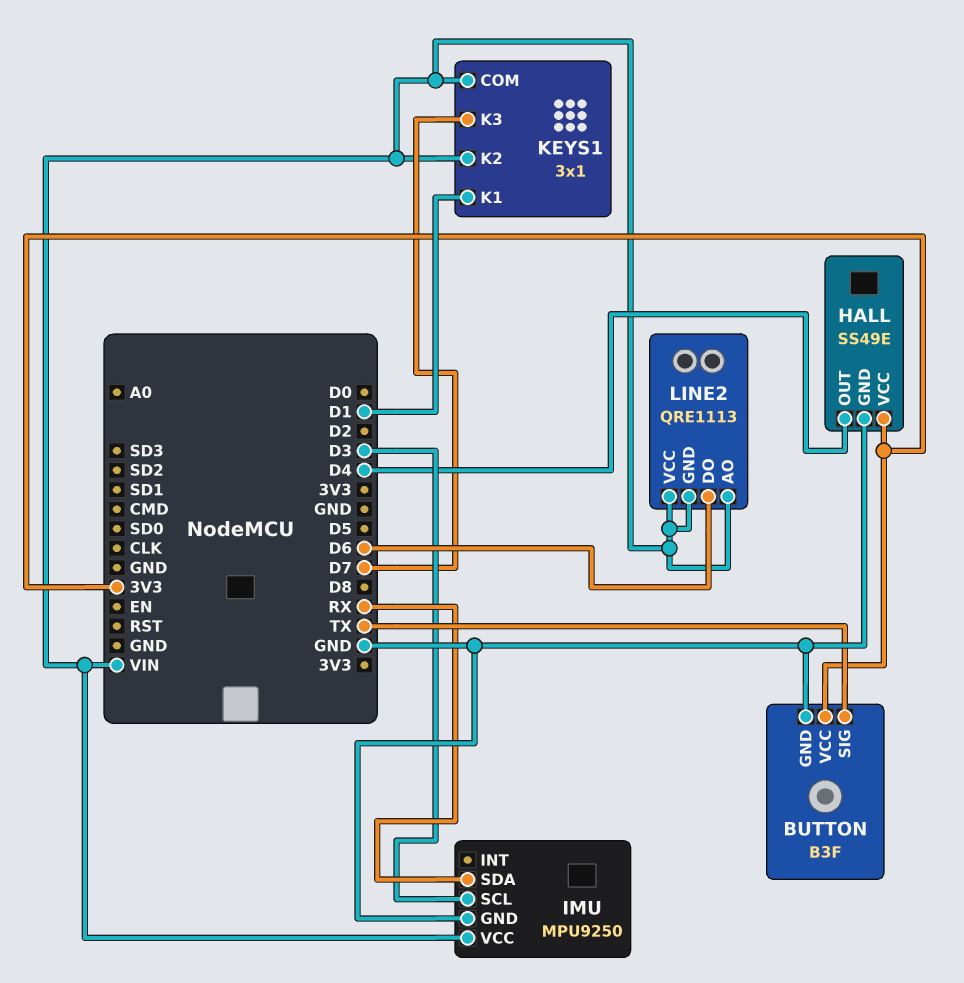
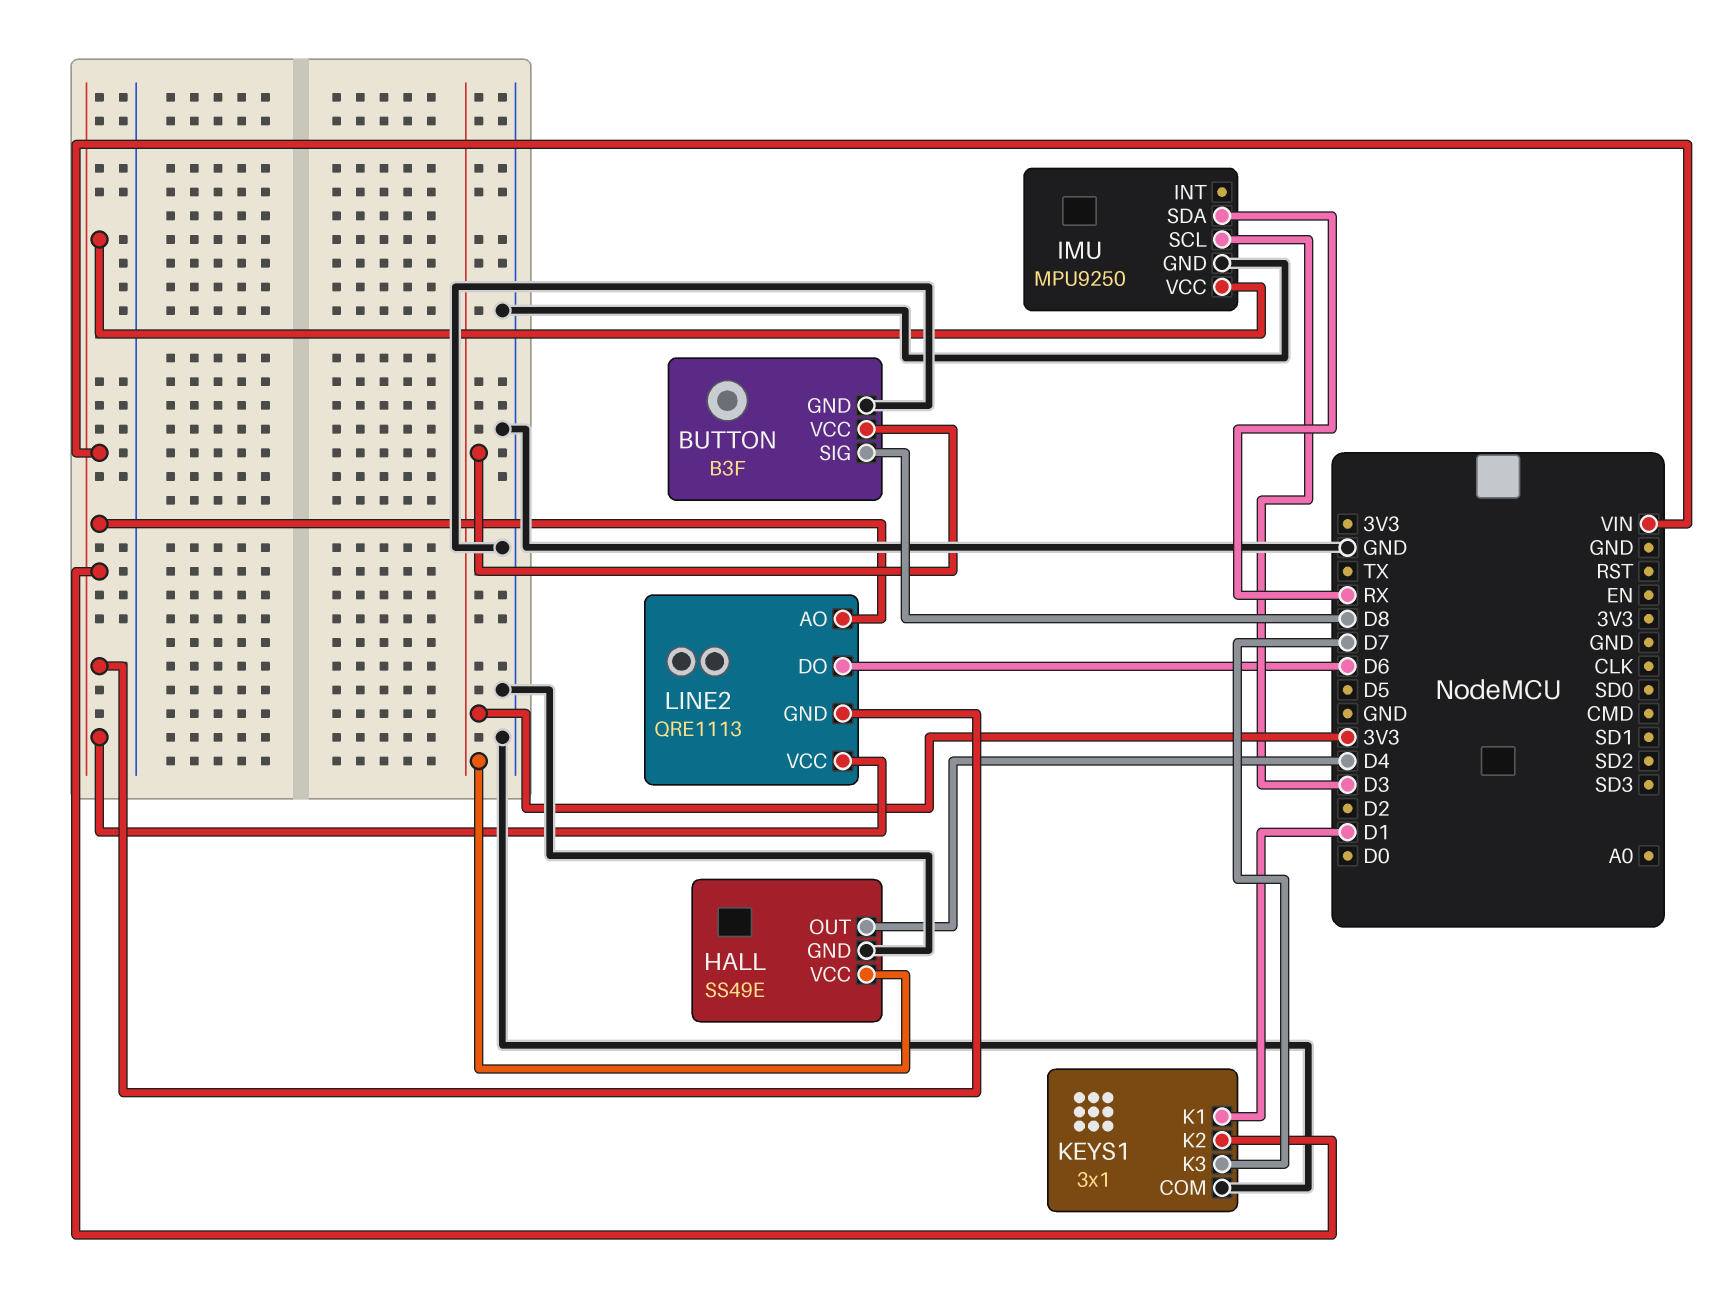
BUTTON pin SIG: TX -> D8
KEYS1 pin COM: VIN -> GND

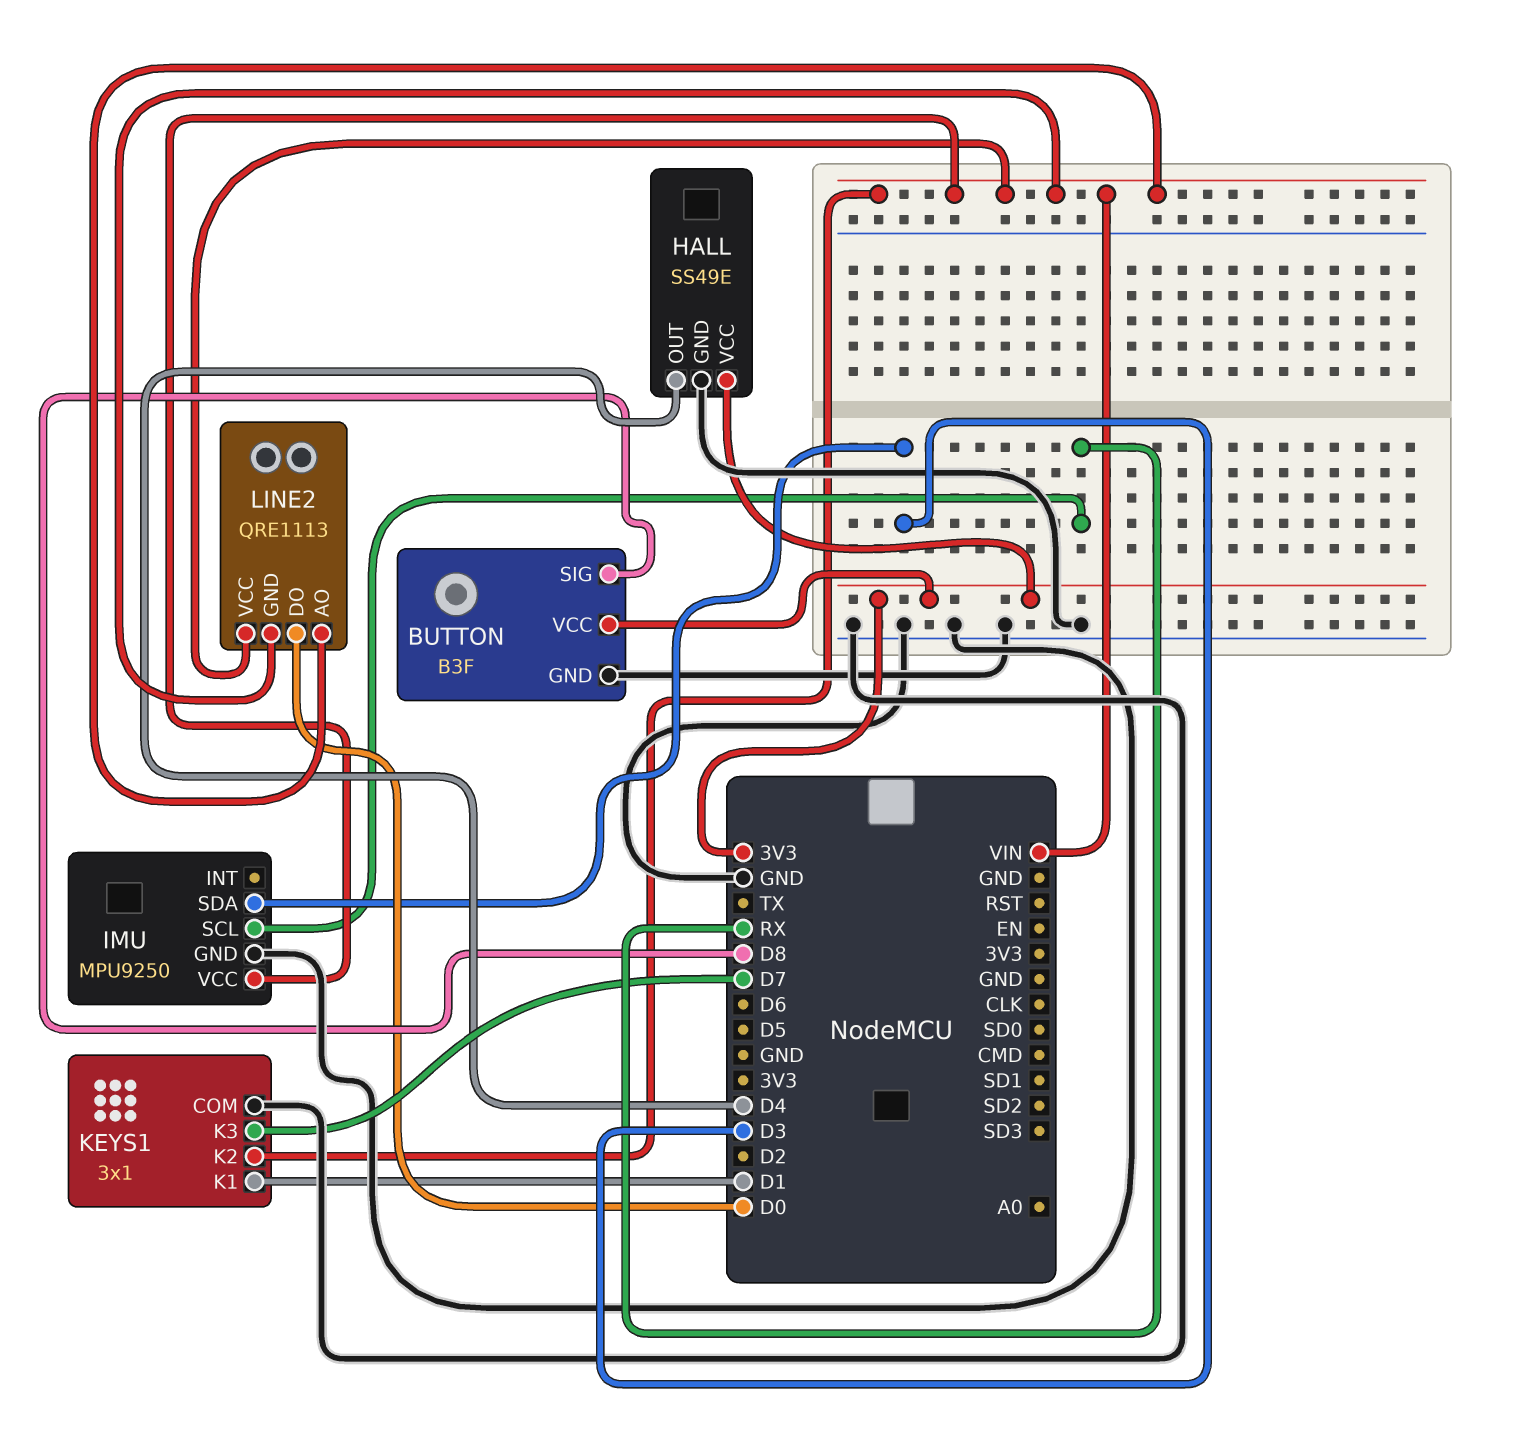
IMU pin SCL: D3 -> RX
IMU pin SDA: RX -> D3
LINE2 pin DO: D6 -> D0

